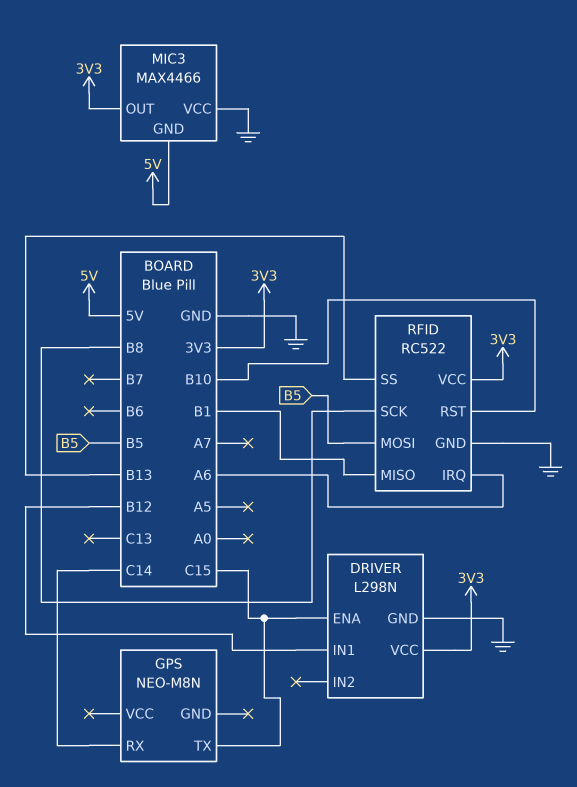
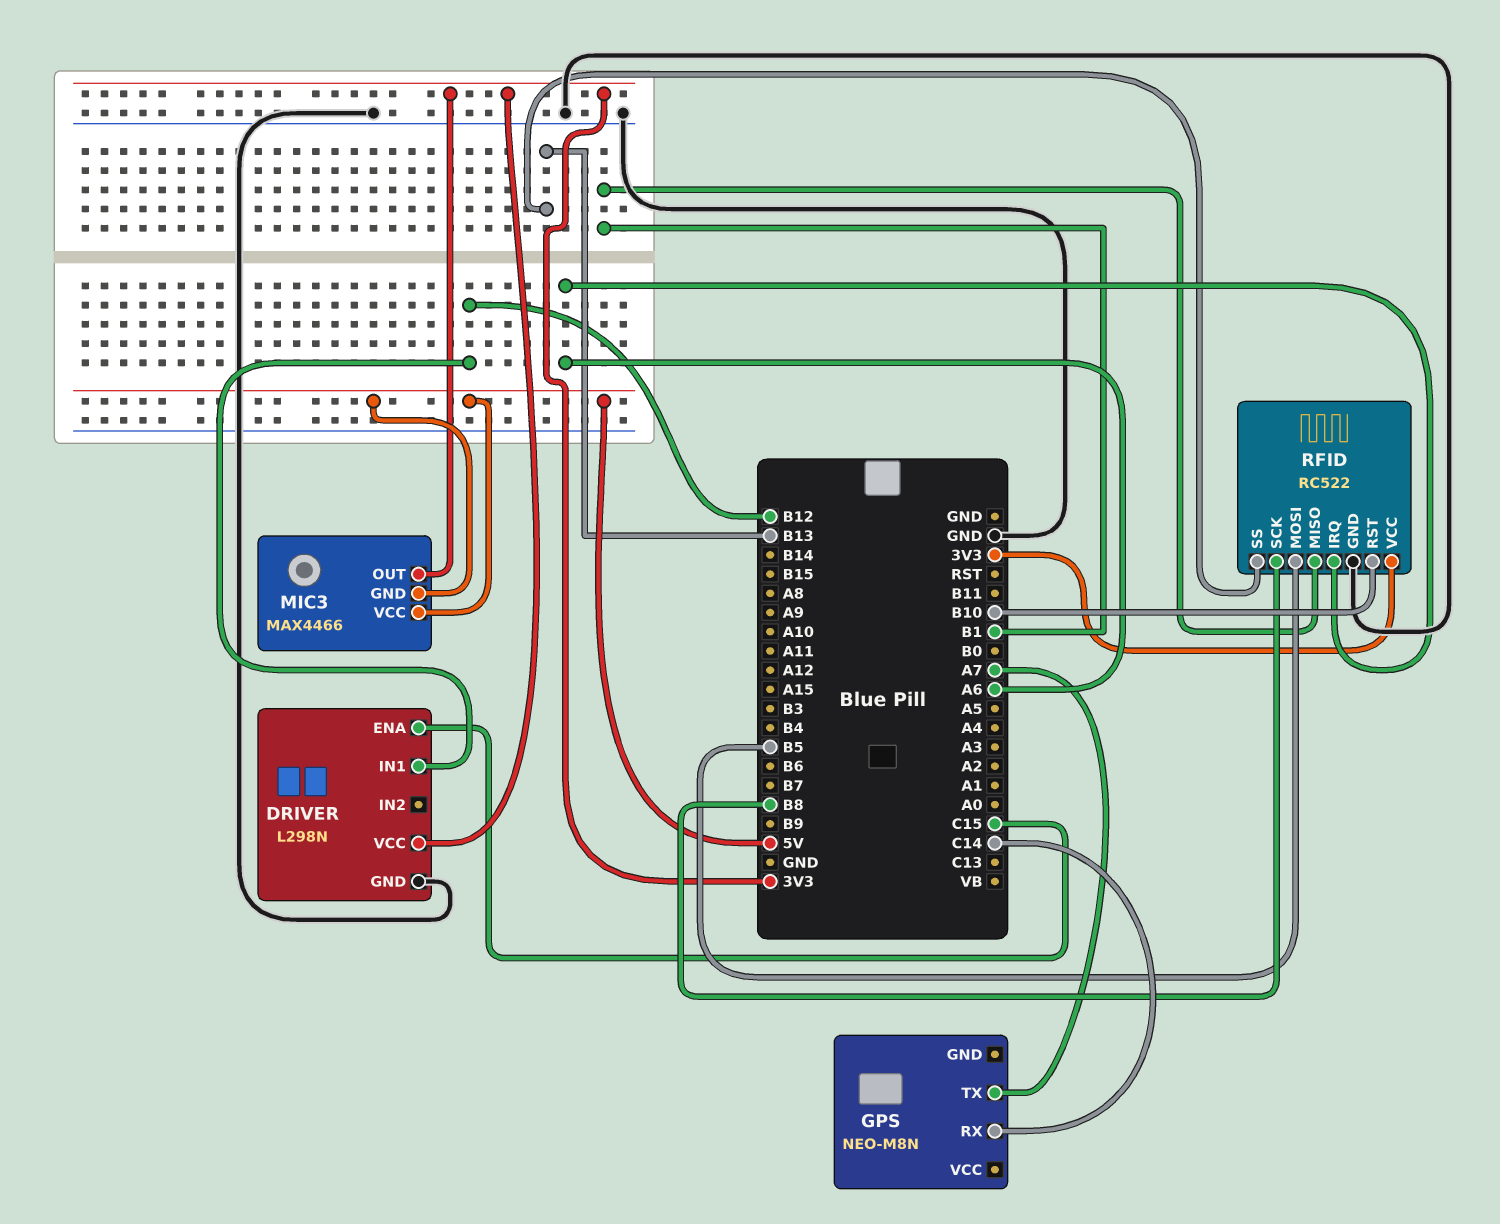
GPS pin TX: C15 -> A7
MIC3 pin VCC: GND -> 5V

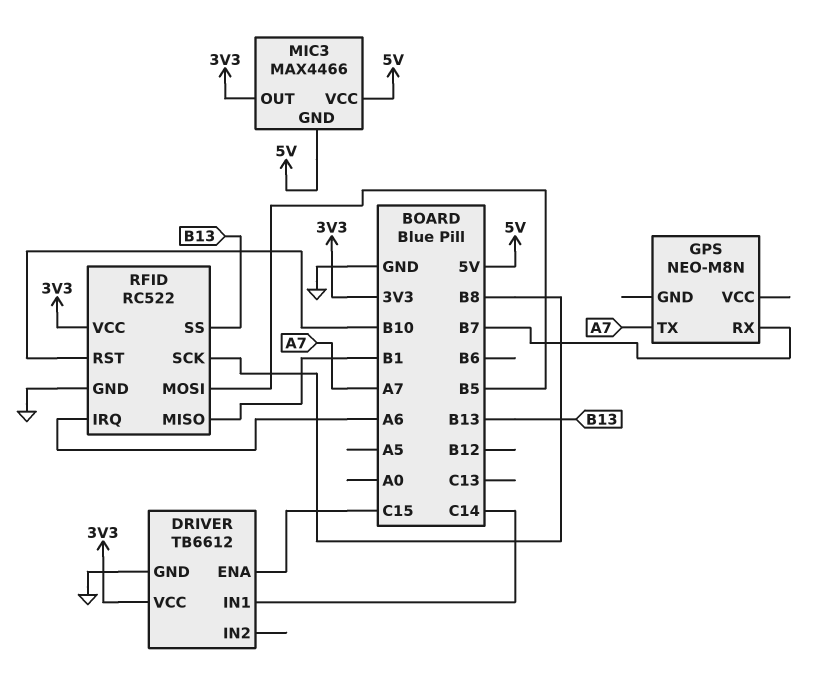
DRIVER: L298N -> TB6612
DRIVER pin IN1: B12 -> C14
GPS pin RX: C14 -> B7

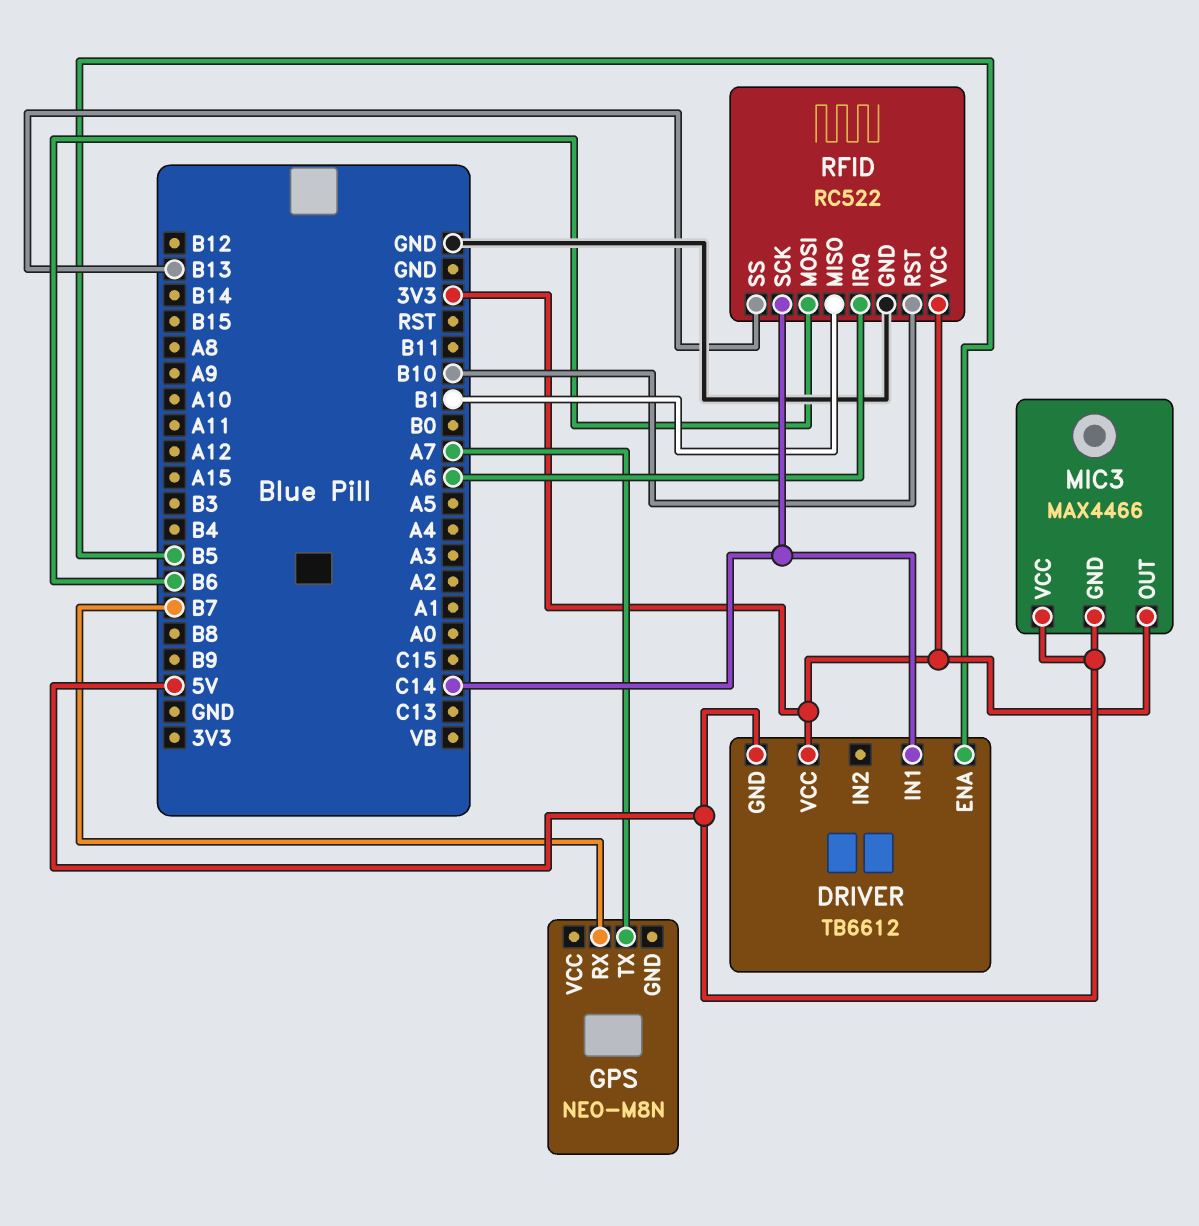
DRIVER pin ENA: C15 -> B5
DRIVER pin GND: GND -> 5V
RFID pin MOSI: B5 -> B6
RFID pin SCK: B8 -> C14

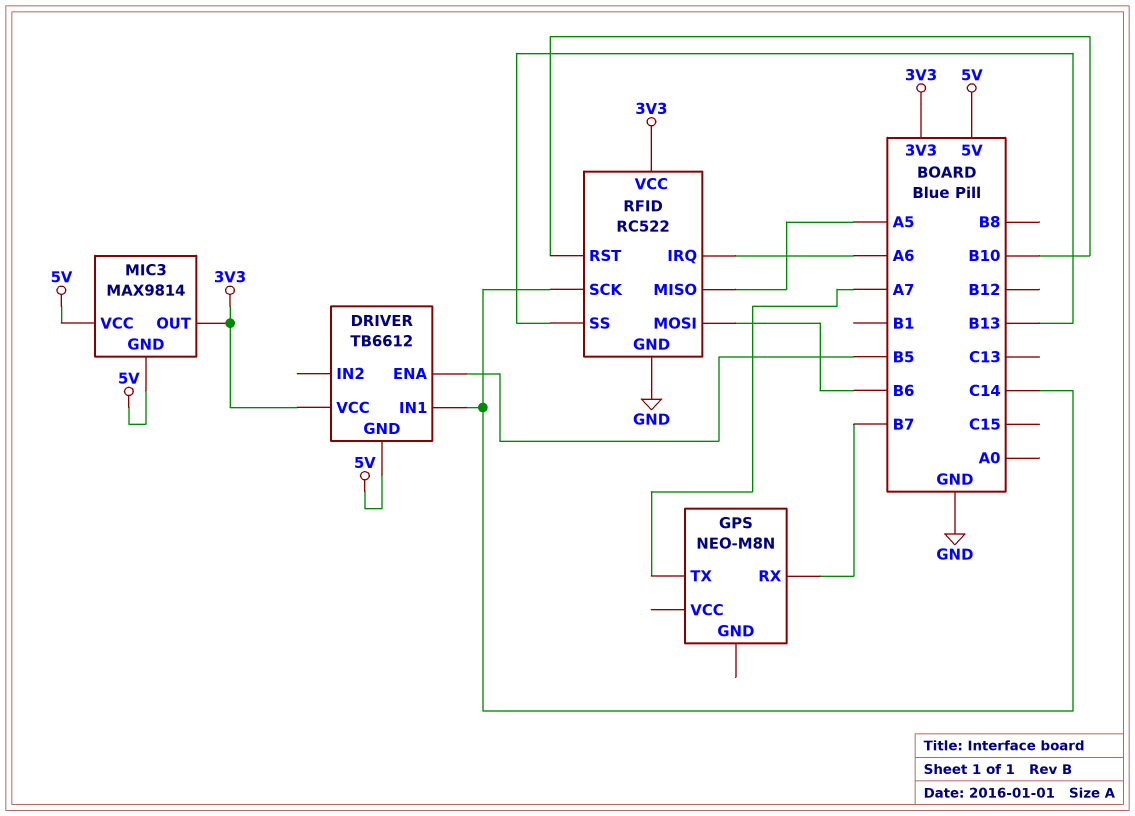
MIC3: MAX4466 -> MAX9814
RFID pin MISO: B1 -> A5

